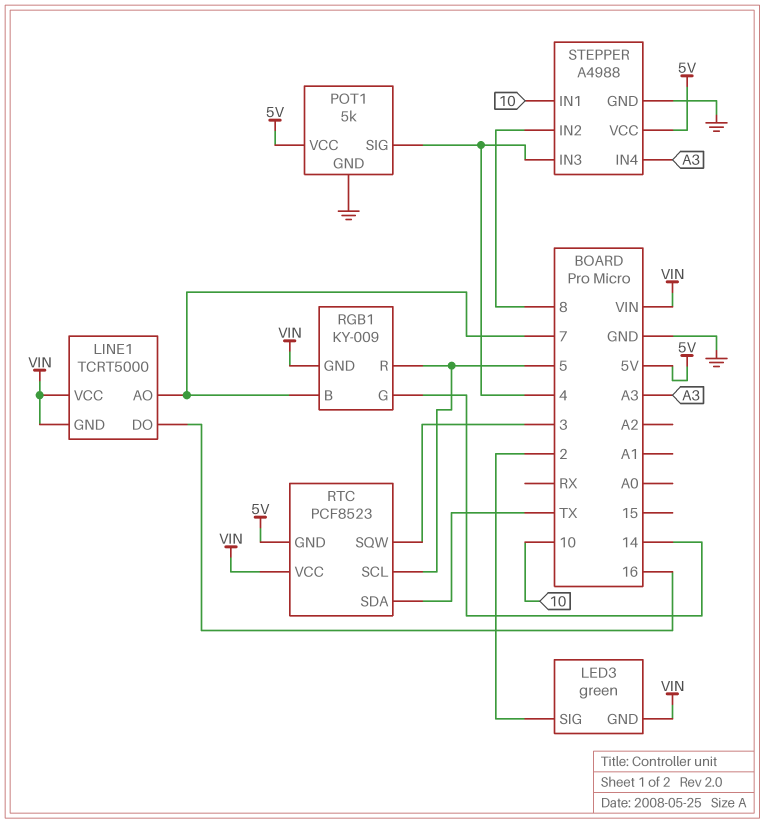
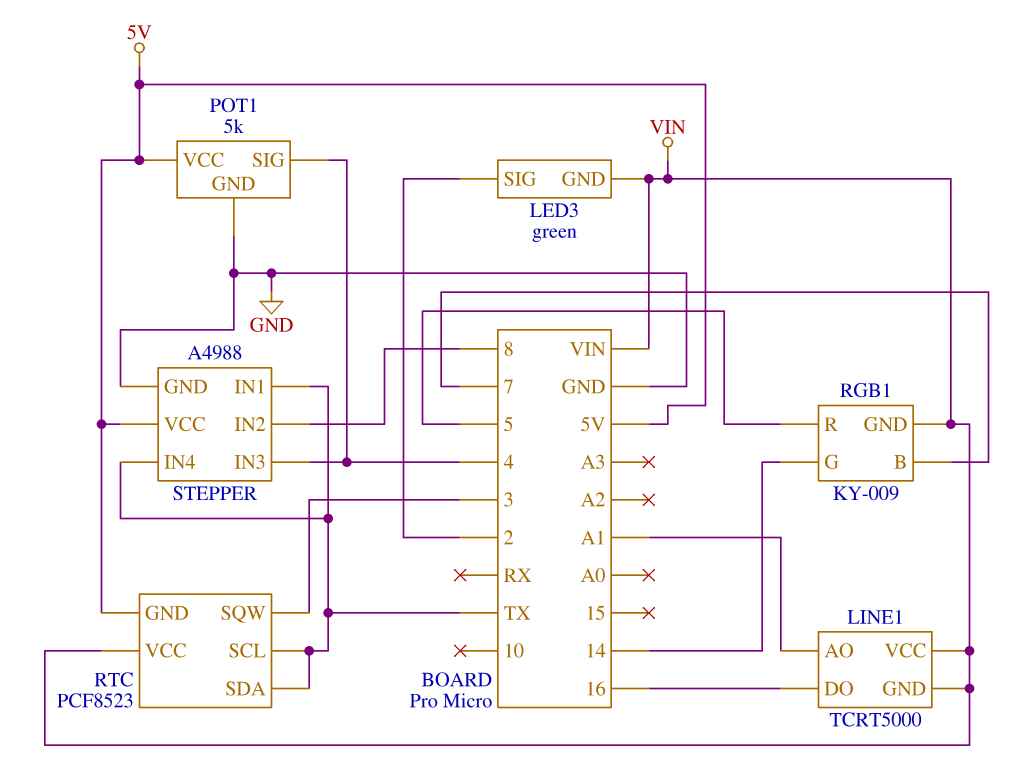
LINE1 pin AO: 7 -> A1
RTC pin SCL: 5 -> TX
STEPPER pin IN1: 10 -> TX
STEPPER pin IN4: A3 -> TX

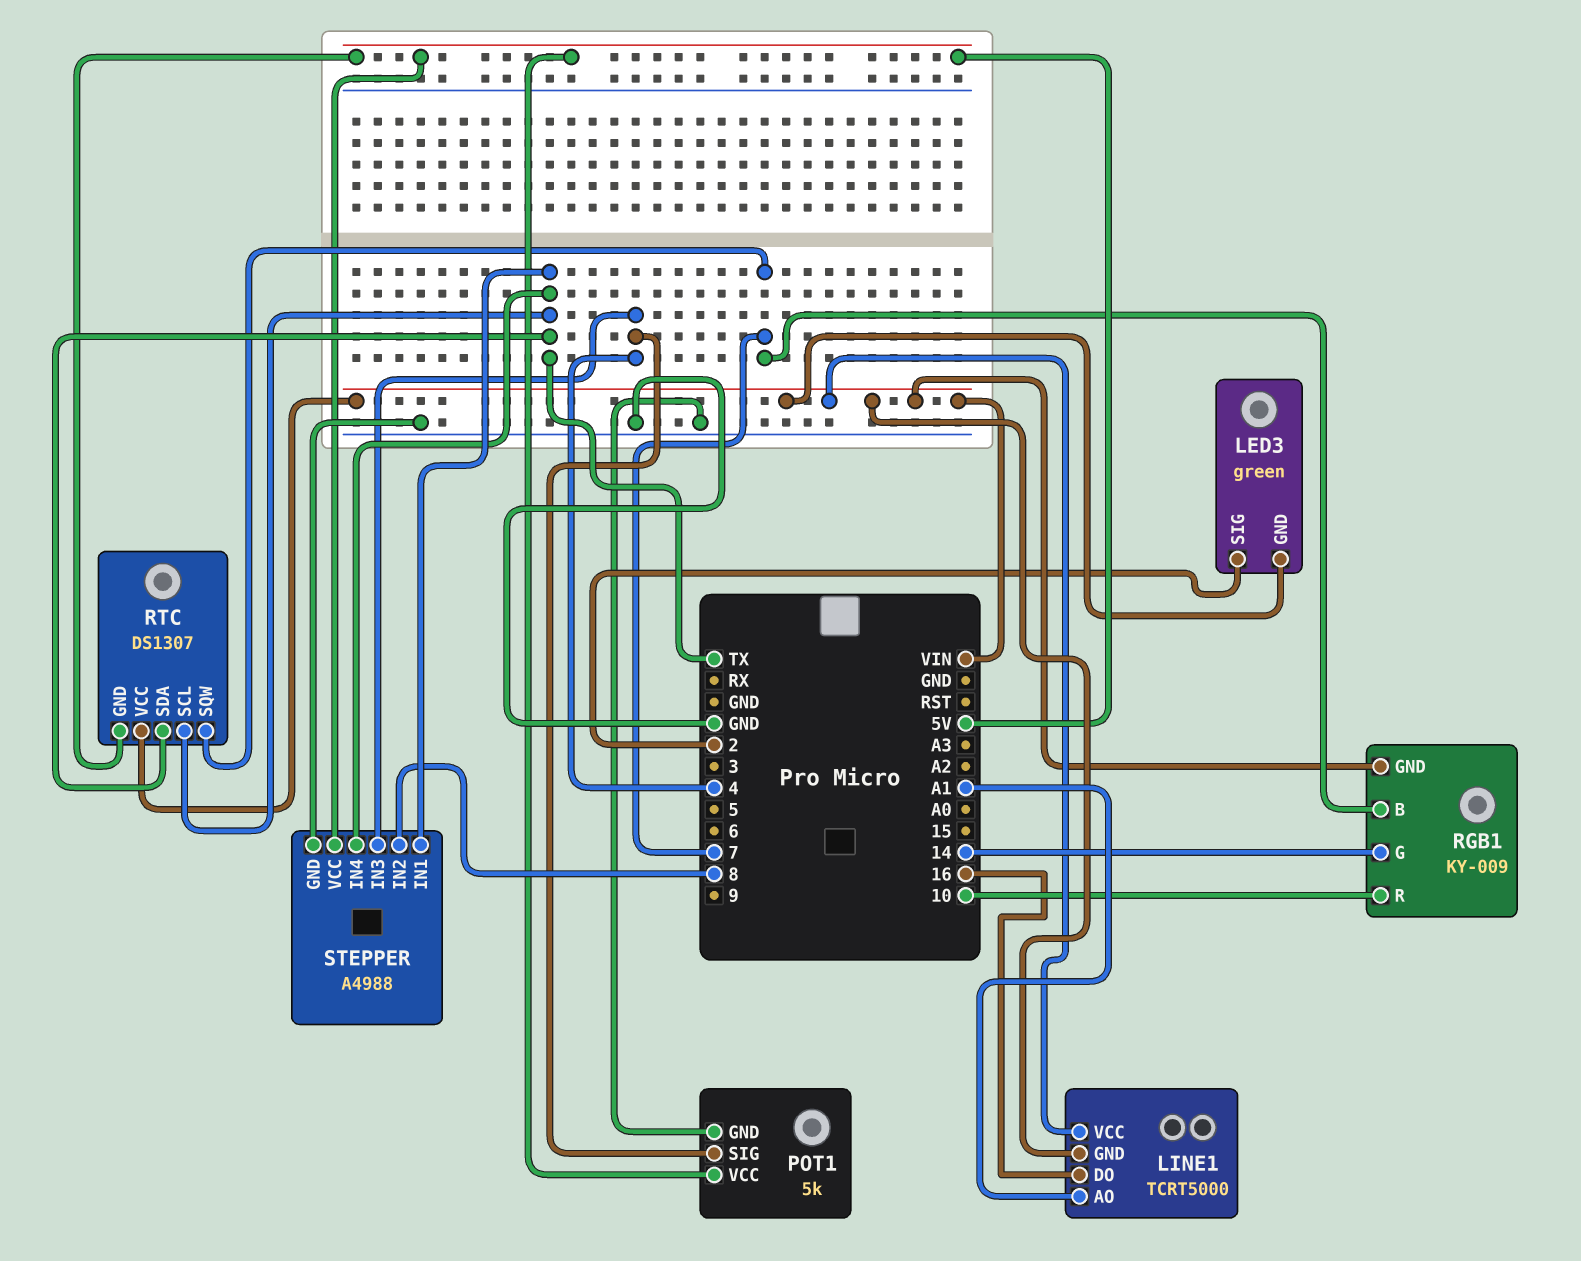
RGB1 pin R: 5 -> 10
RTC: PCF8523 -> DS1307
RTC pin SQW: 3 -> 7

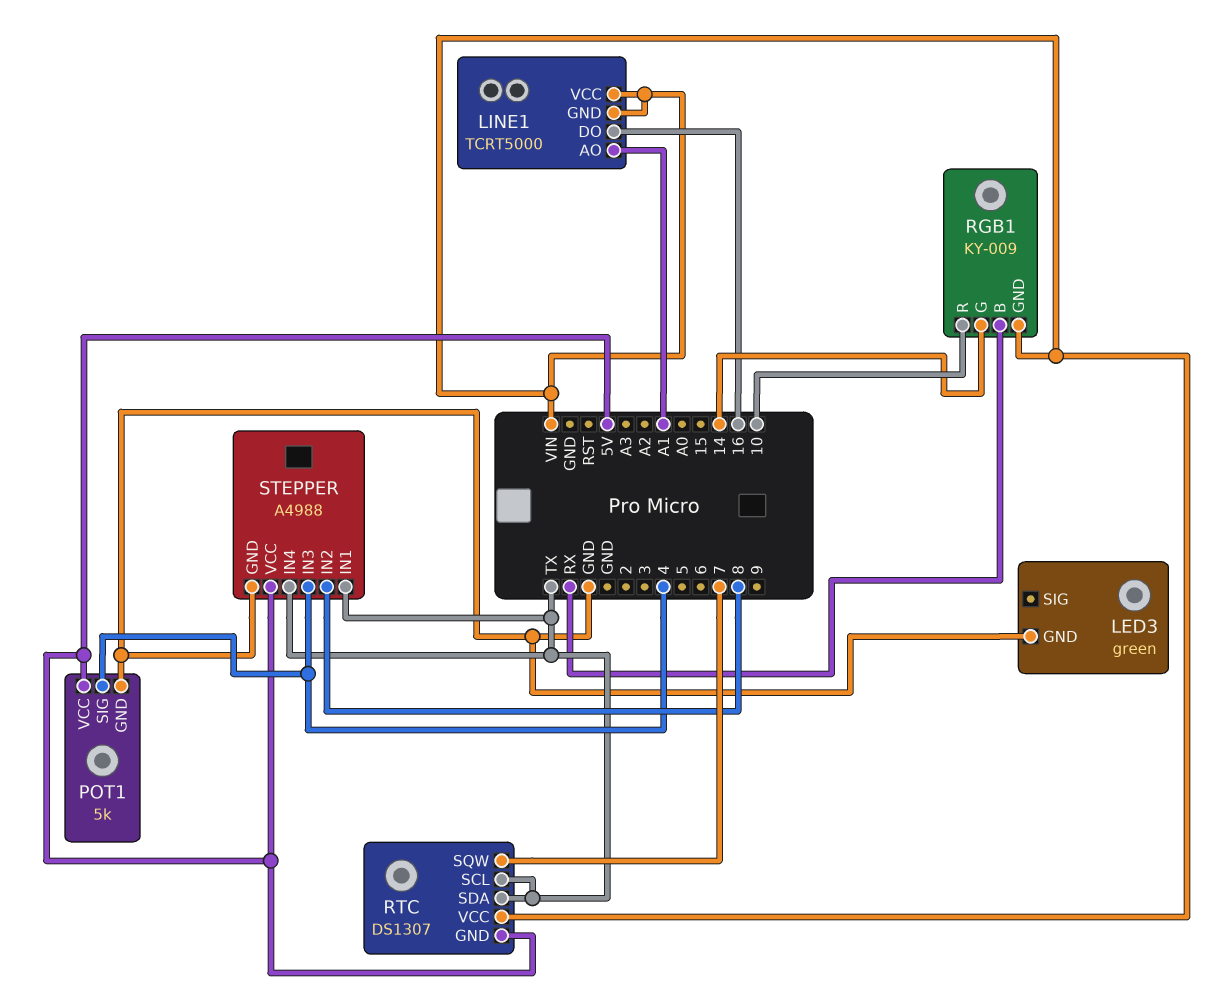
LED3 pin GND: VIN -> GND
LED3 pin SIG: 2 -> none
RGB1 pin B: 7 -> RX

